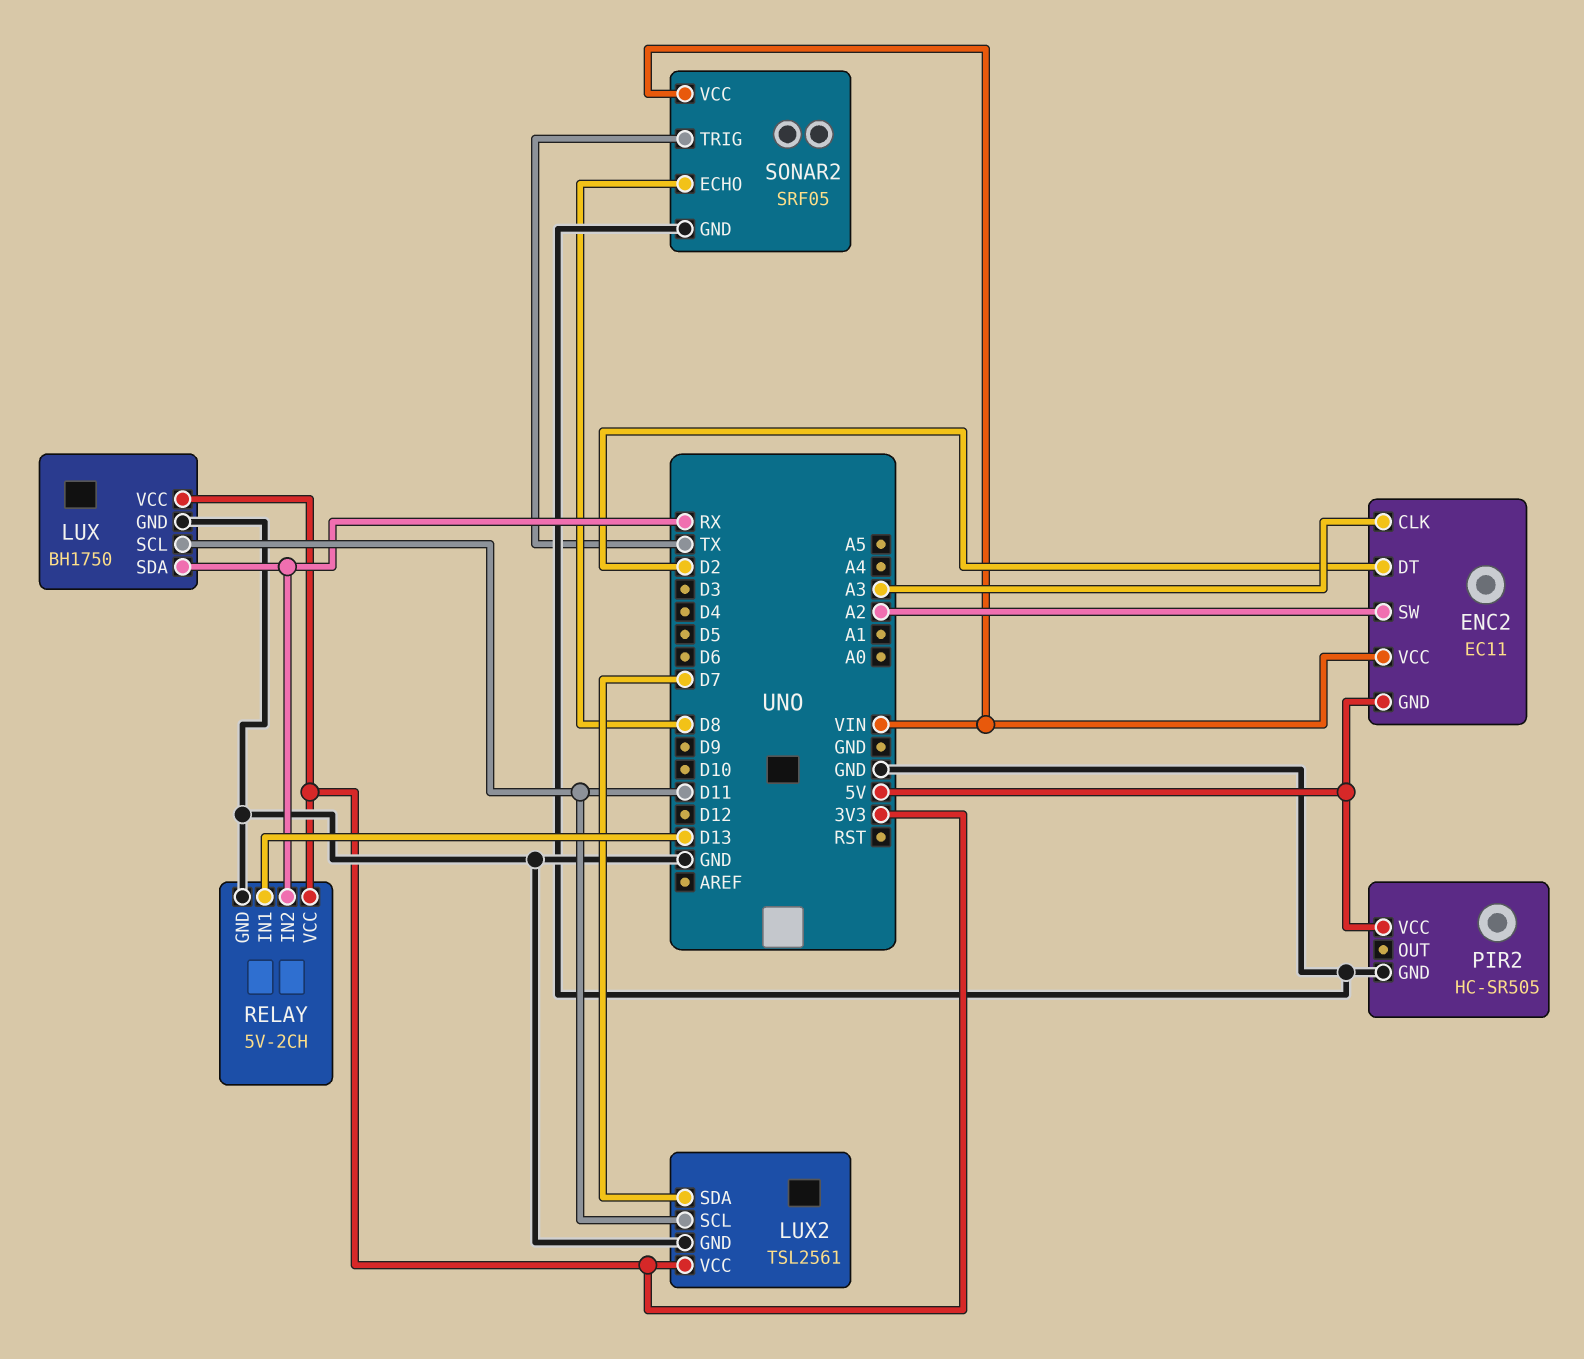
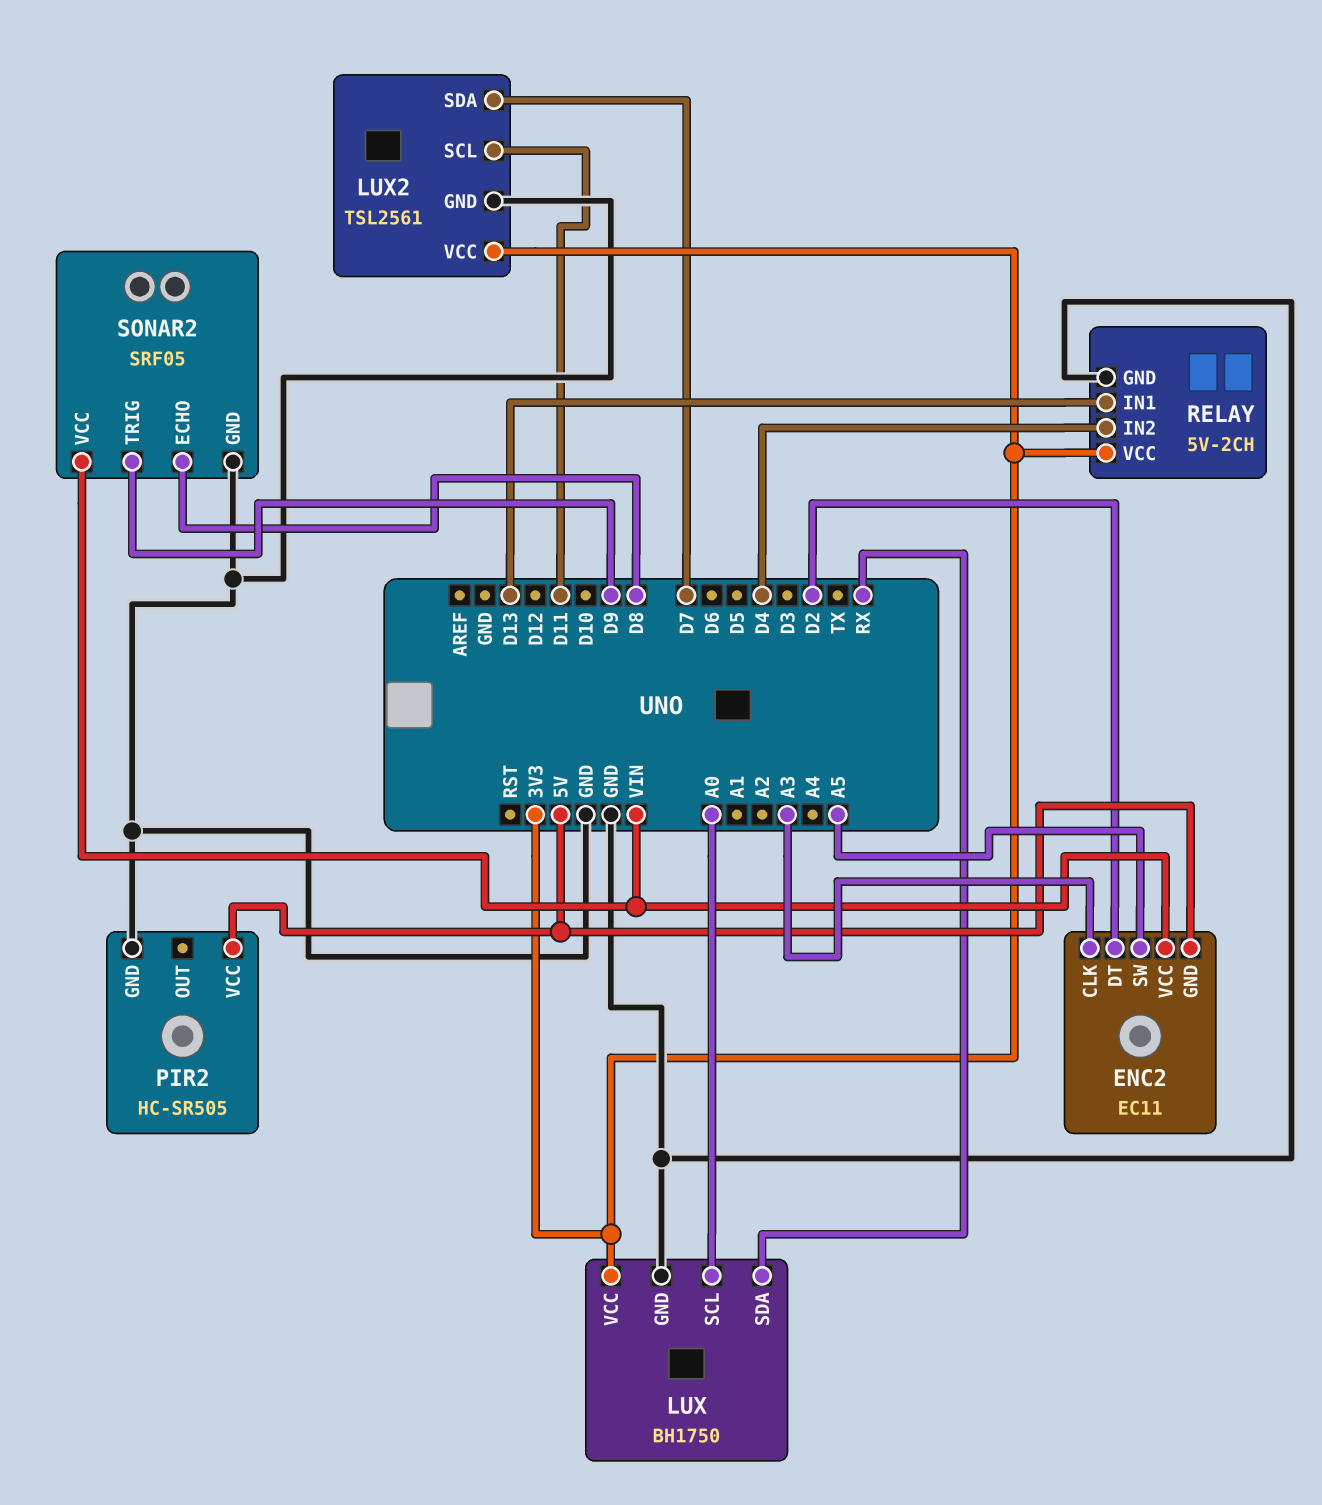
ENC2 pin SW: A2 -> A5
LUX pin SCL: D11 -> A0
RELAY pin IN2: RX -> D4
SONAR2 pin TRIG: TX -> D9

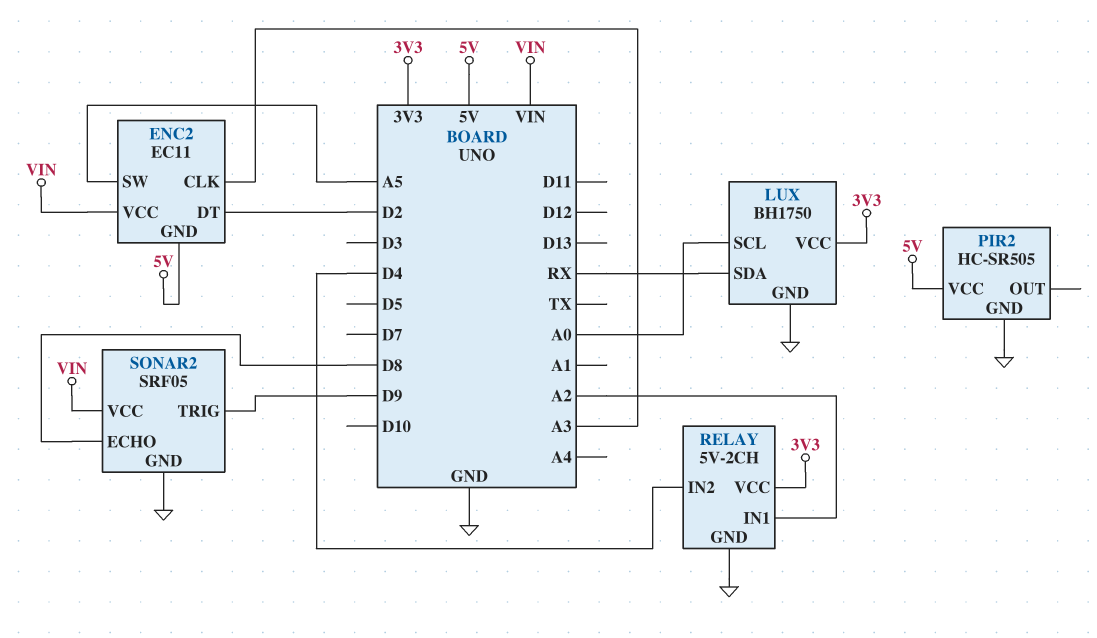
LUX2: TSL2561 -> none
LUX2 pin GND: GND -> none
LUX2 pin SCL: D11 -> none
LUX2 pin SDA: D7 -> none
LUX2 pin VCC: 3V3 -> none
RELAY pin IN1: D13 -> A2

